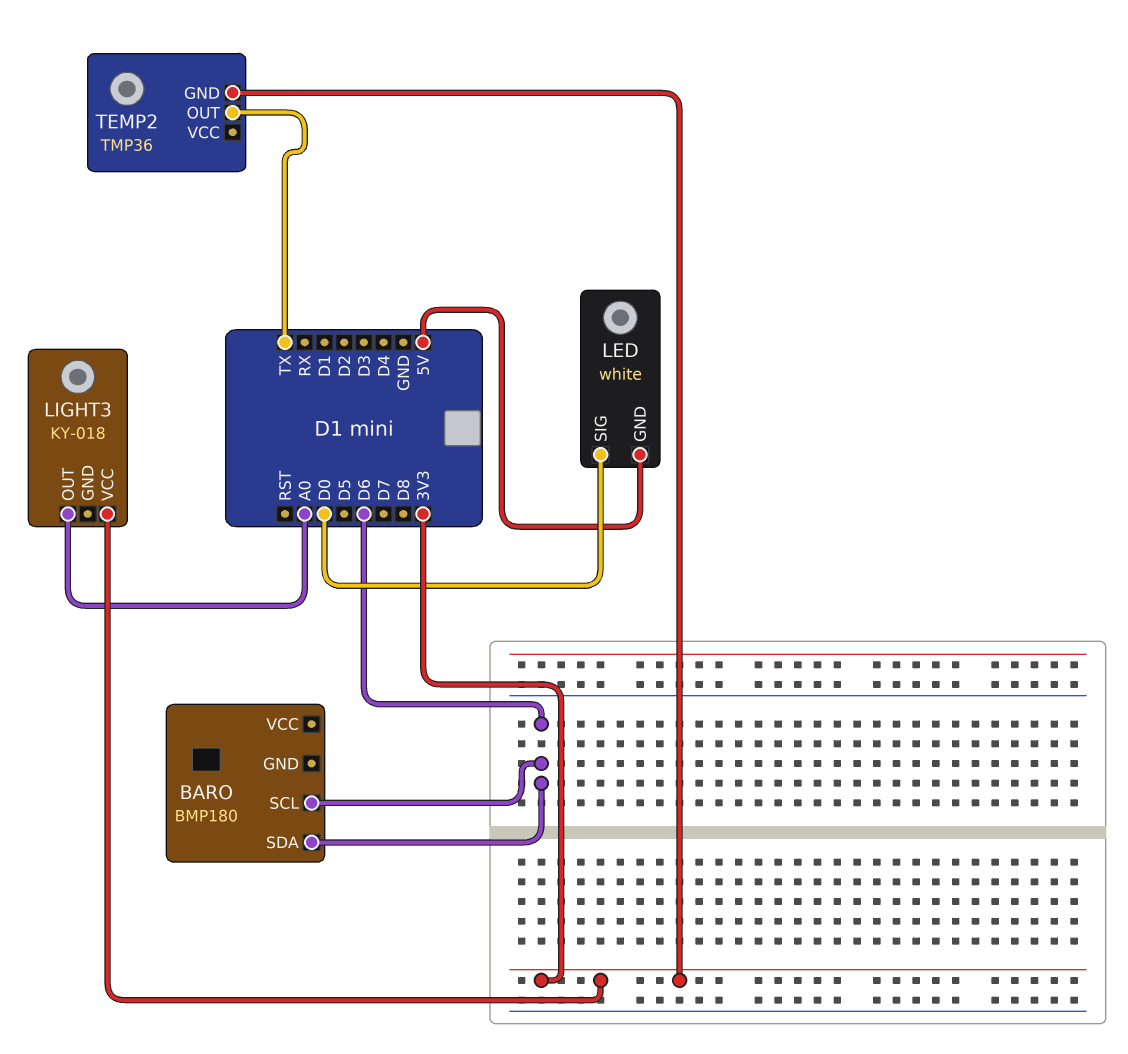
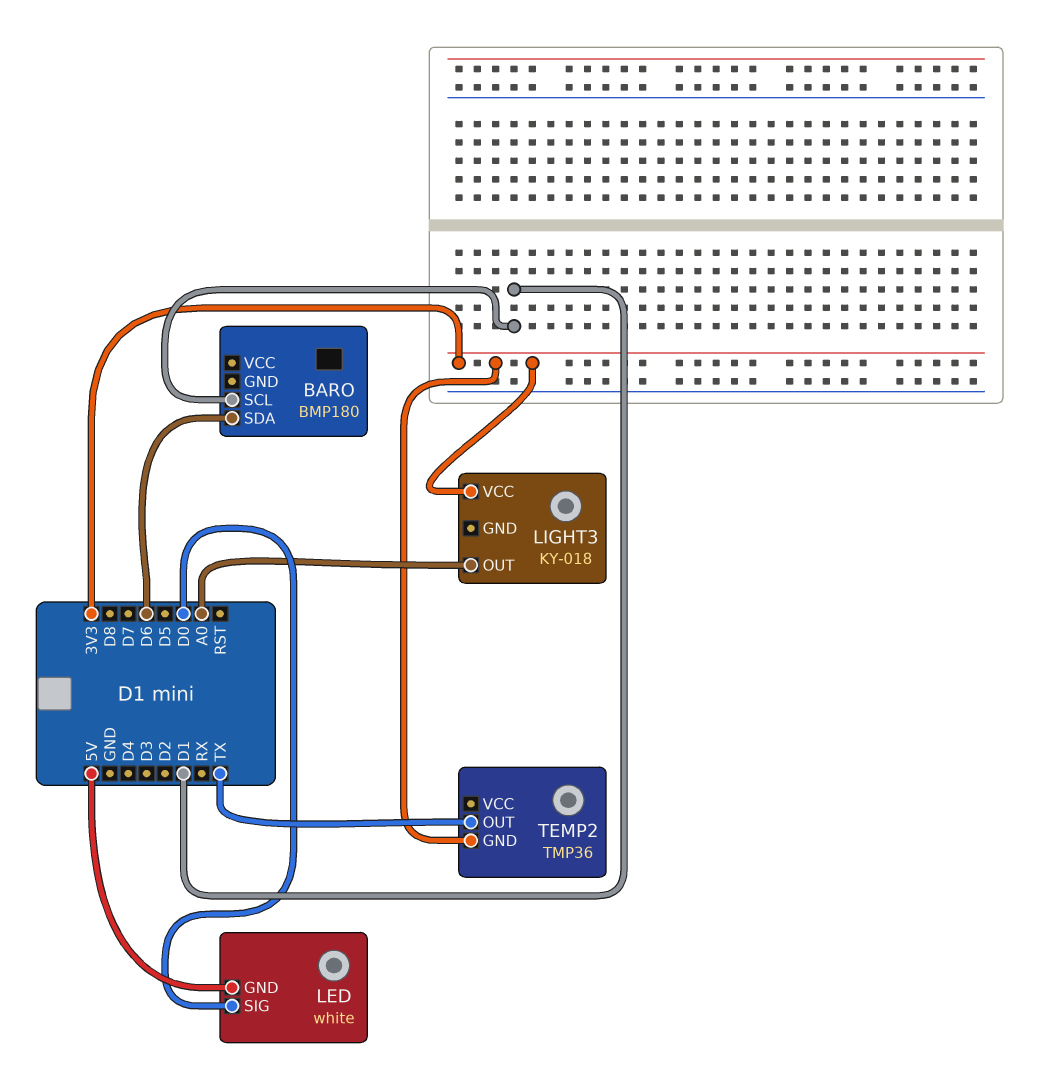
BARO pin SCL: D6 -> D1

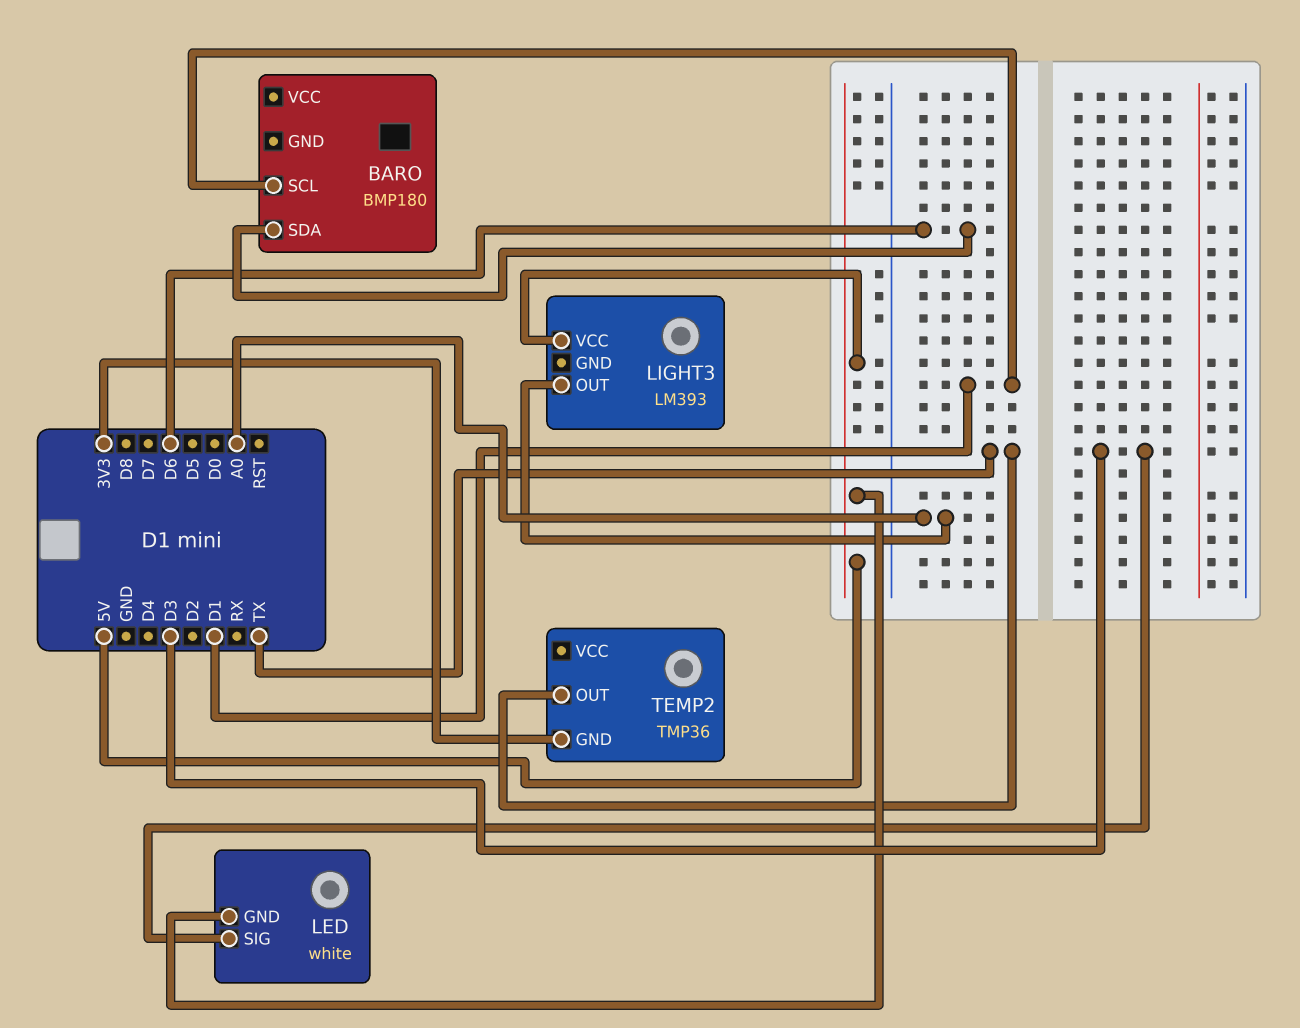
LED pin SIG: D0 -> D3
LIGHT3: KY-018 -> LM393
LIGHT3 pin VCC: 3V3 -> 5V

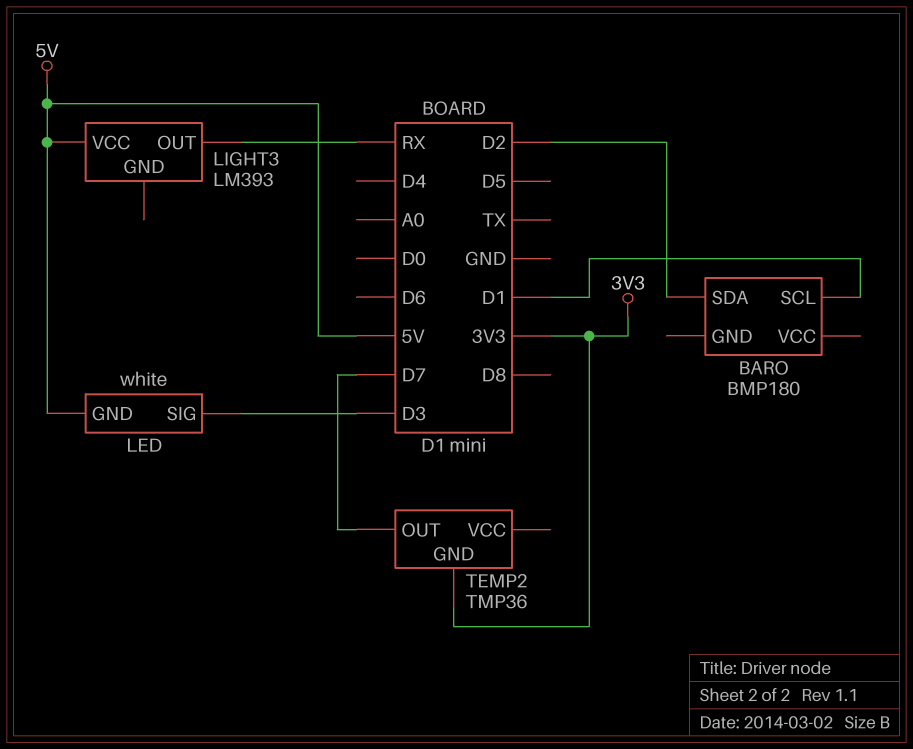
BARO pin SDA: D6 -> D2
LIGHT3 pin OUT: A0 -> RX
TEMP2 pin OUT: TX -> D7

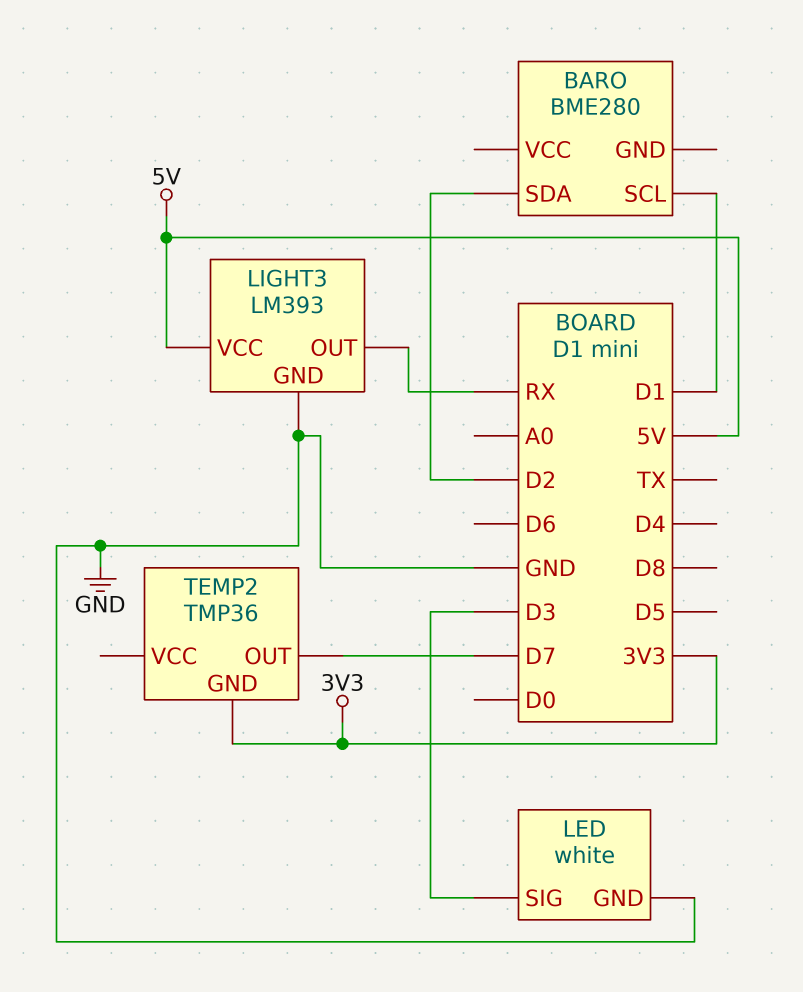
BARO: BMP180 -> BME280
LED pin GND: 5V -> GND
LIGHT3 pin GND: none -> GND

